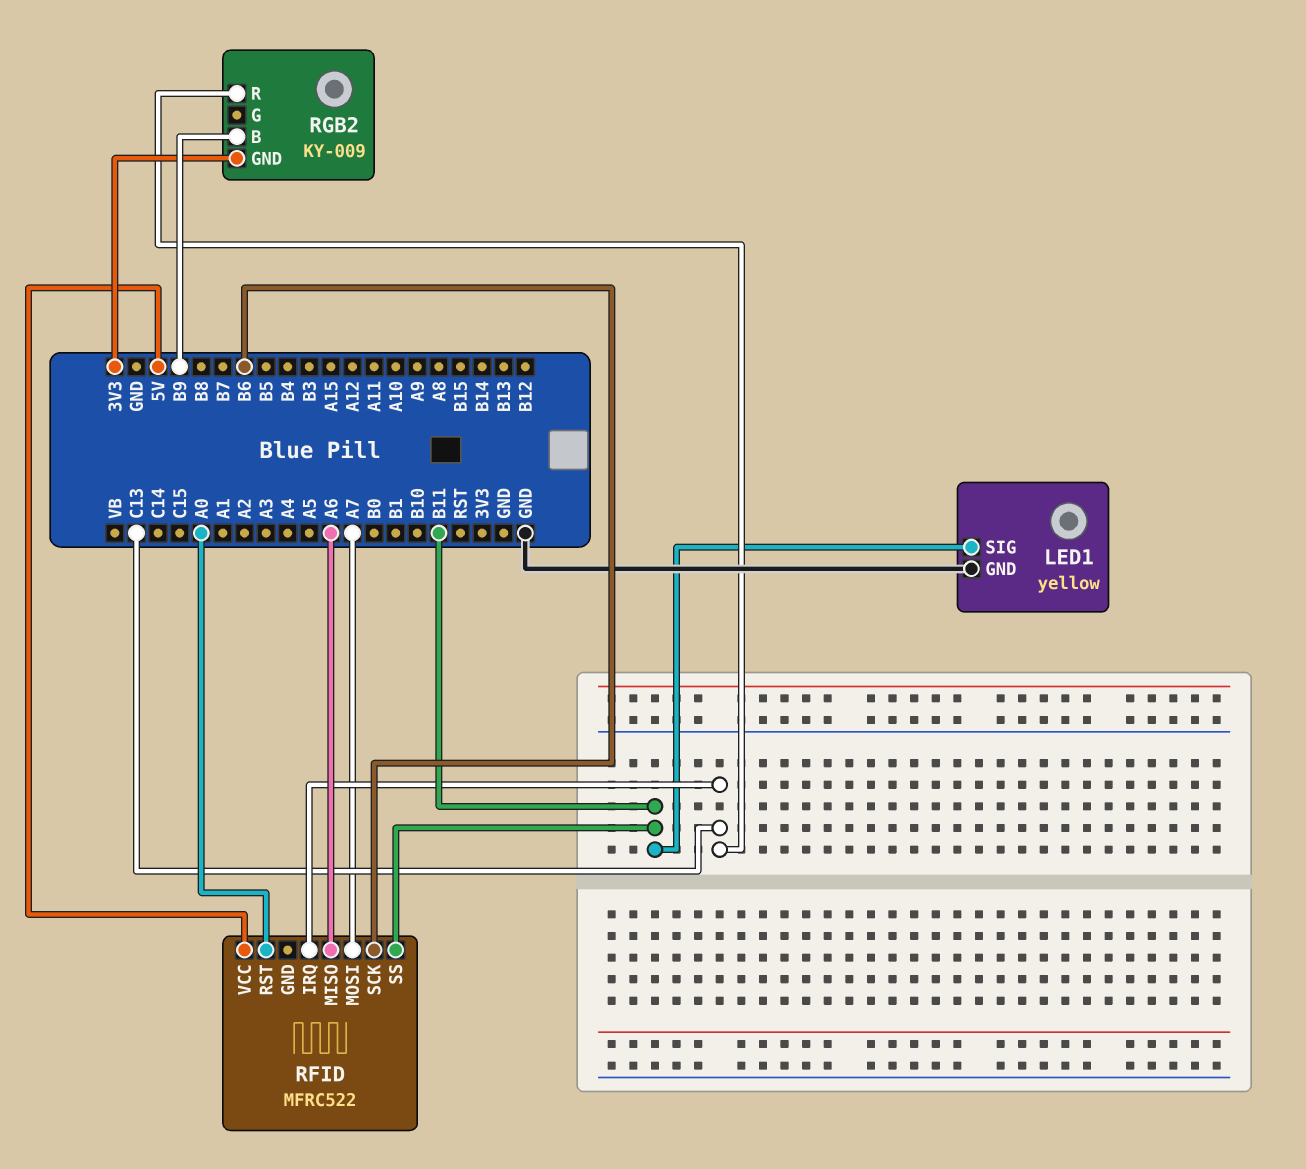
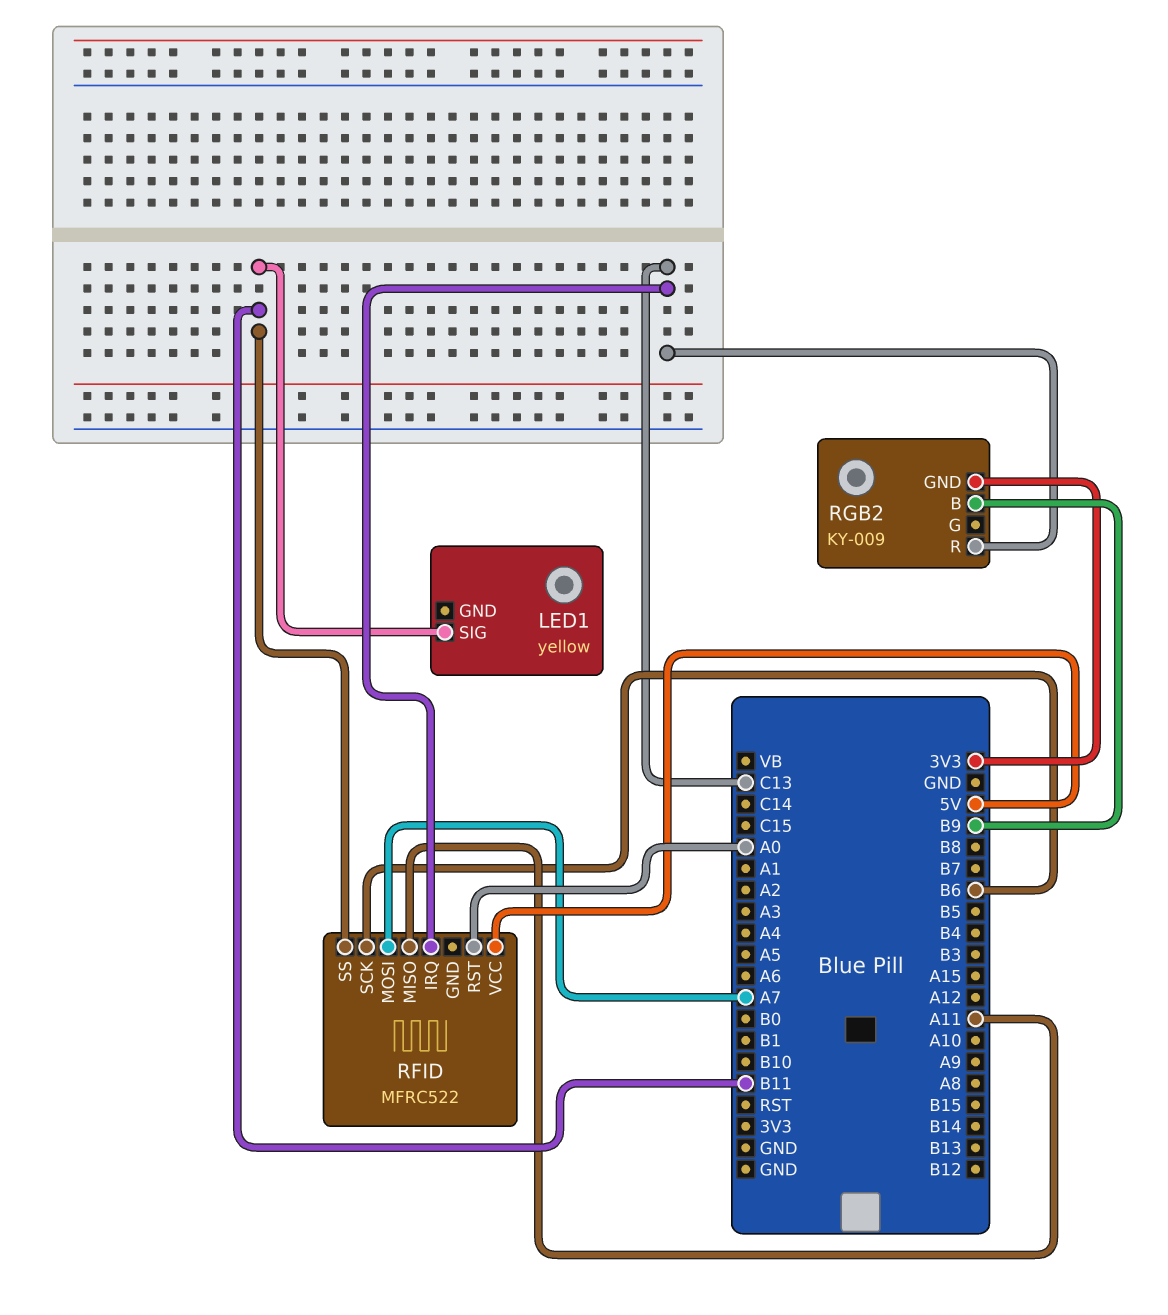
LED1 pin GND: GND -> none
RFID pin MISO: A6 -> A11

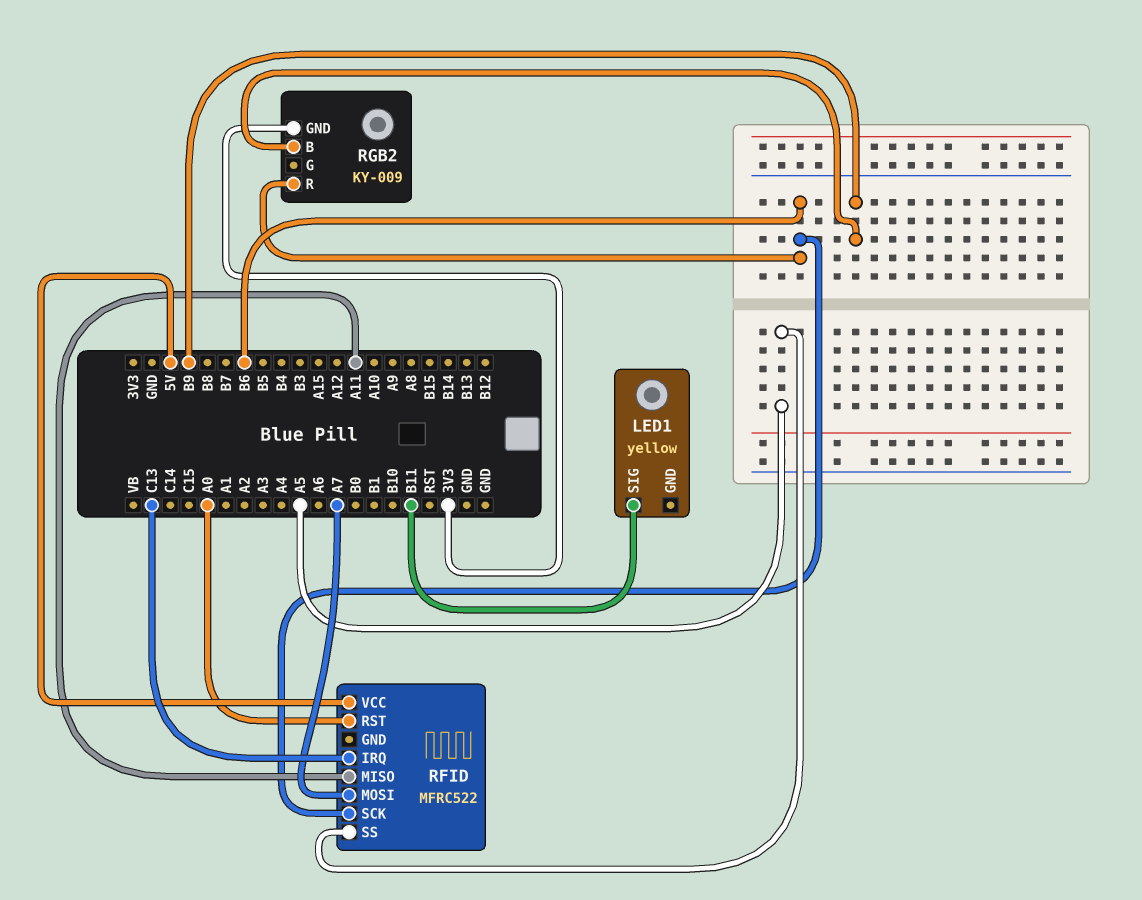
RFID pin SS: B11 -> A5
RGB2 pin R: C13 -> B6

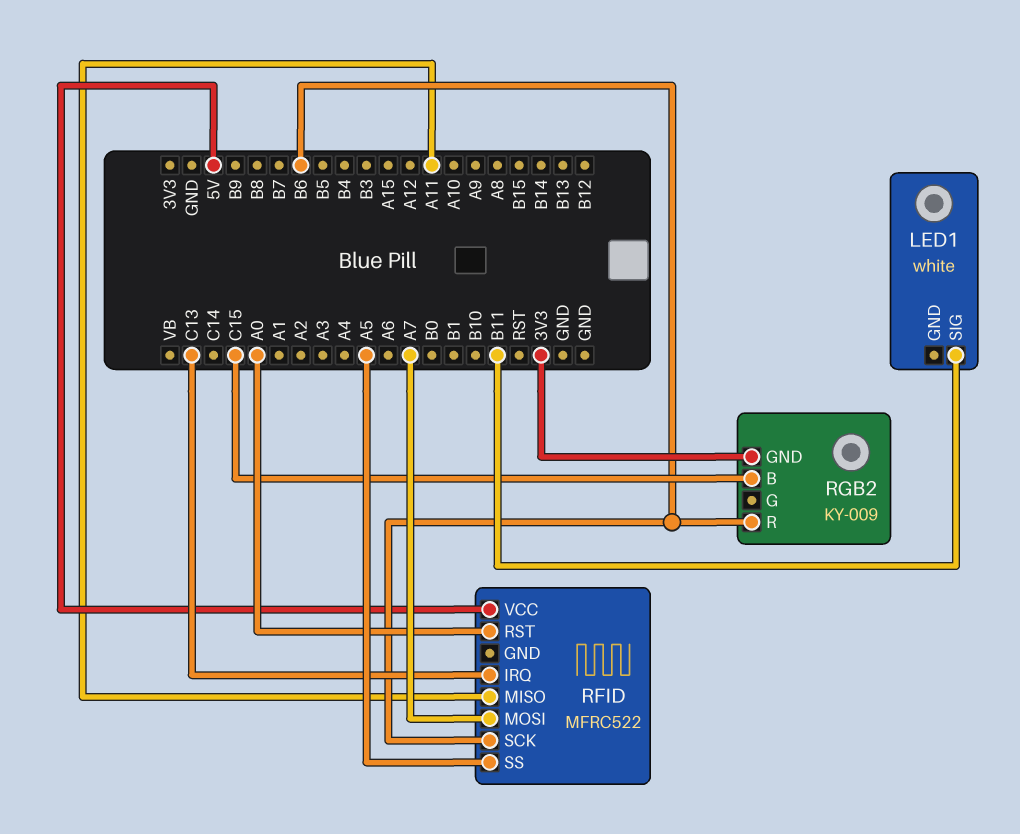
LED1: yellow -> white
RGB2 pin B: B9 -> C15

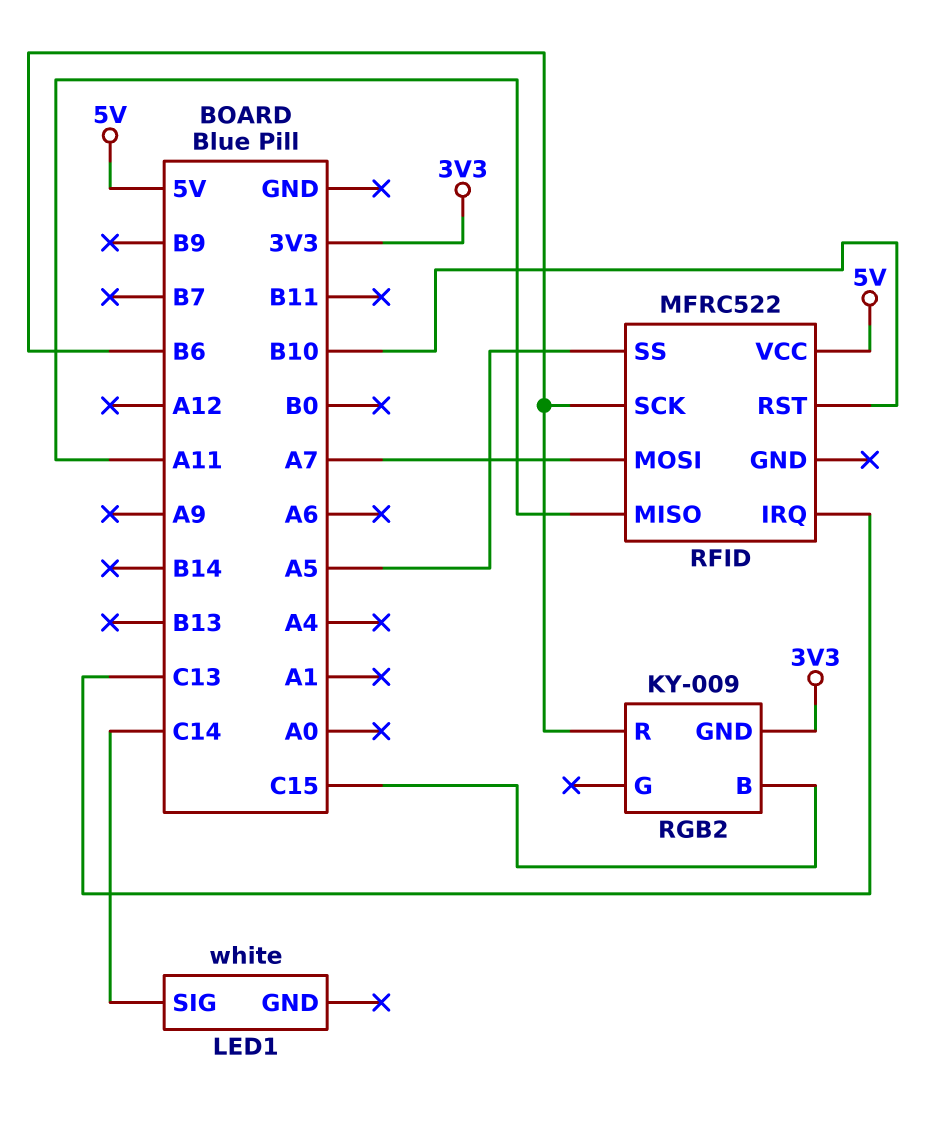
LED1 pin SIG: B11 -> C14
RFID pin RST: A0 -> B10

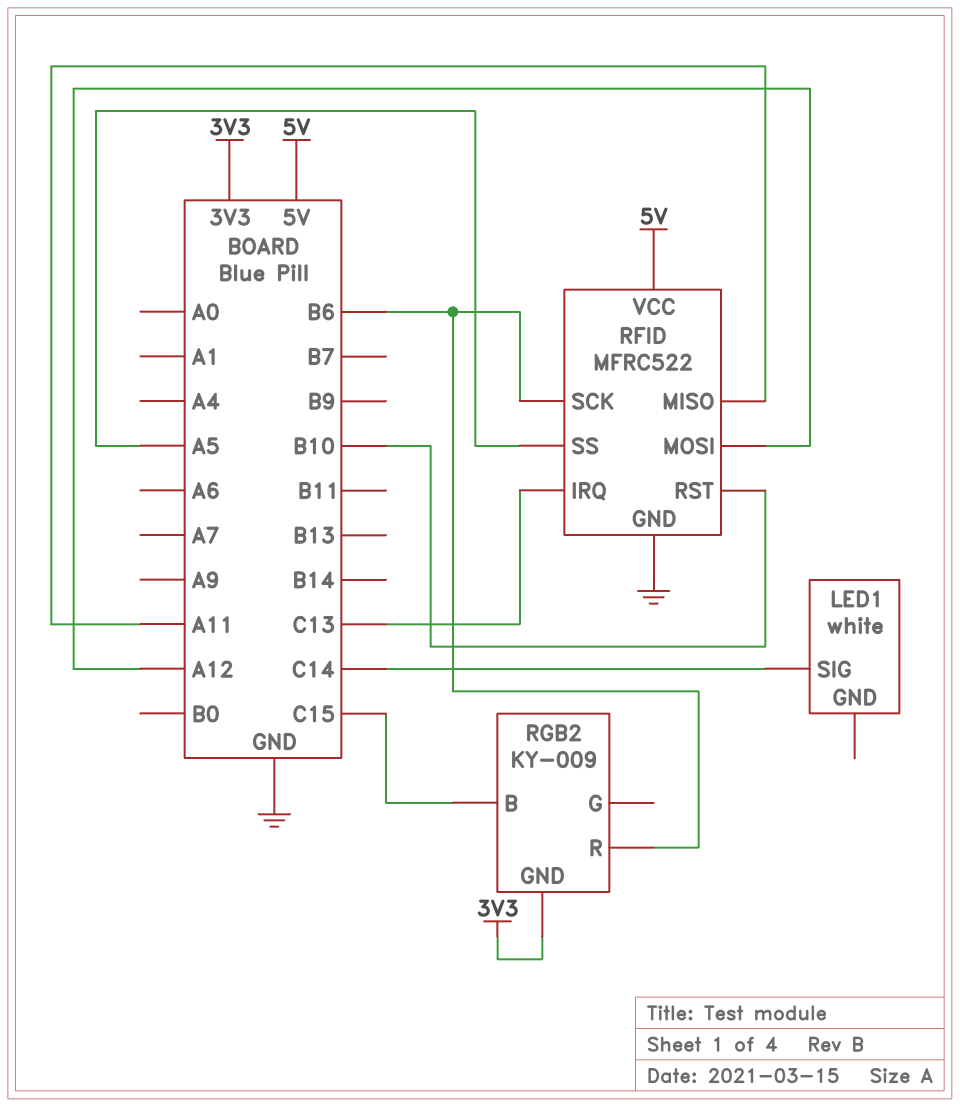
RFID pin GND: none -> GND
RFID pin MOSI: A7 -> A12

